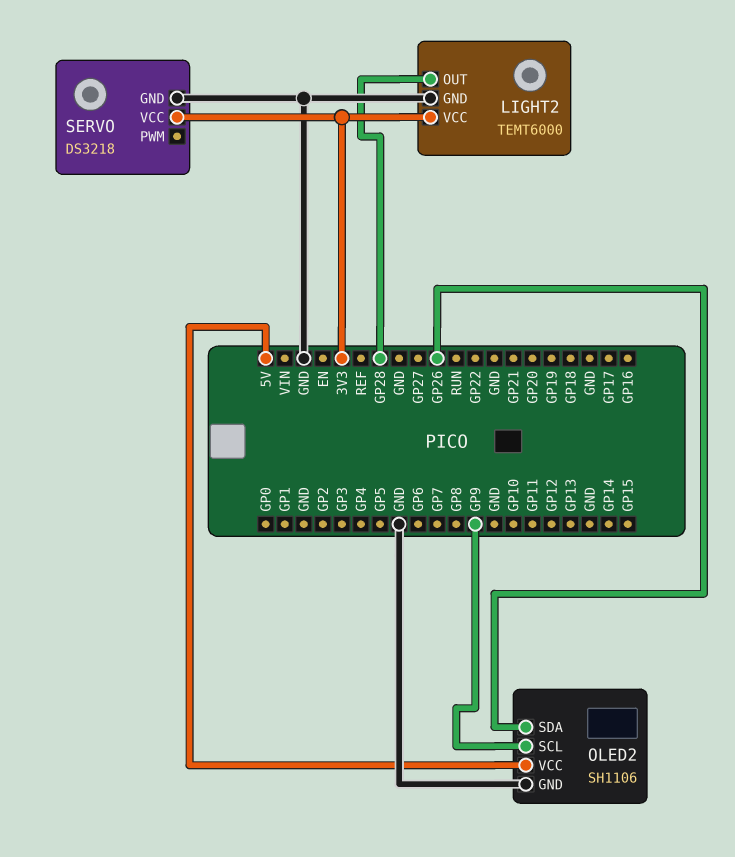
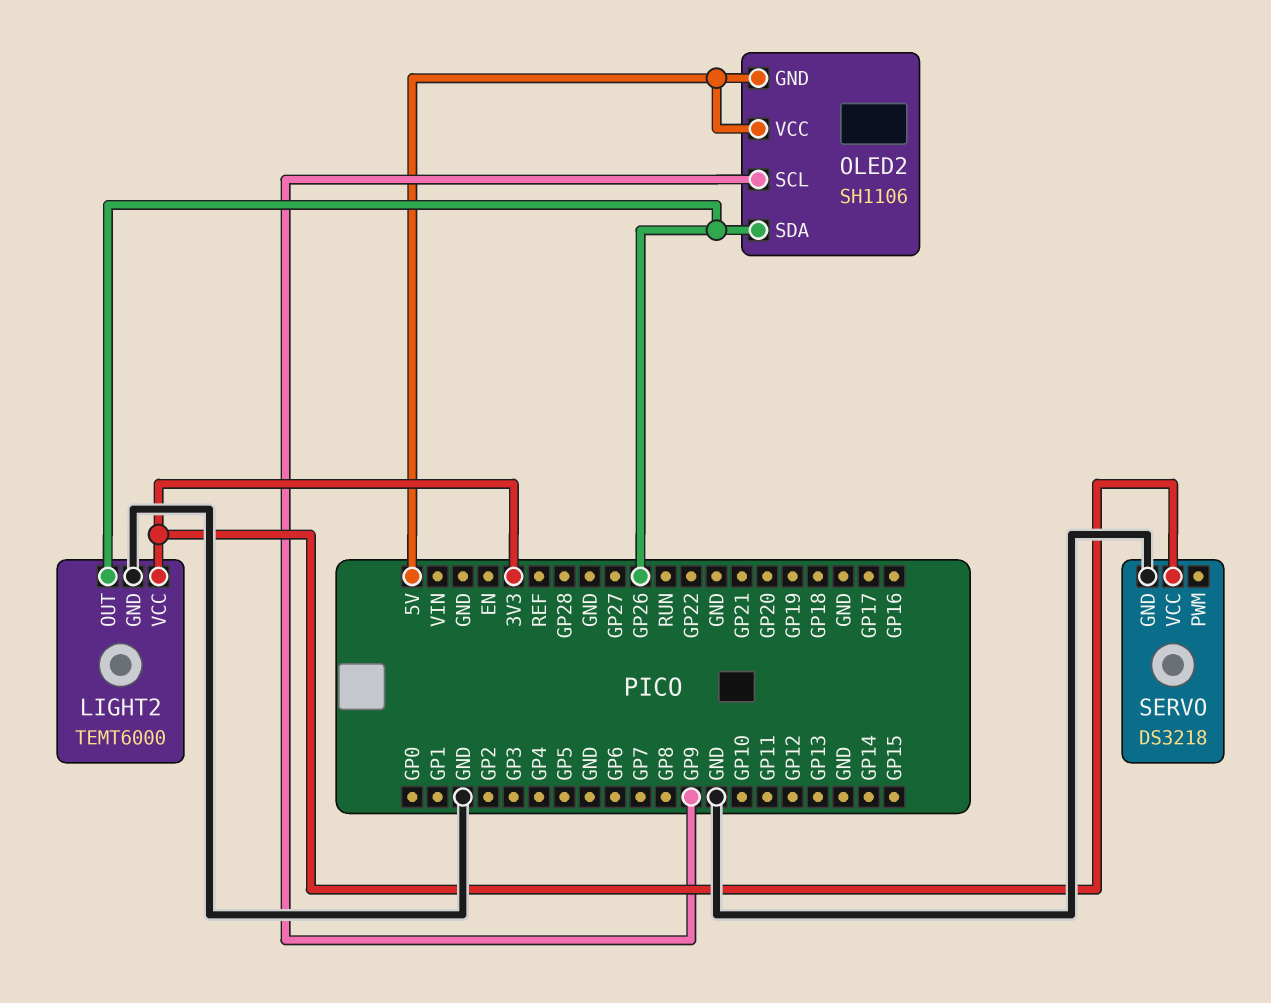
LIGHT2 pin OUT: GP28 -> GP26
OLED2 pin GND: GND -> 5V

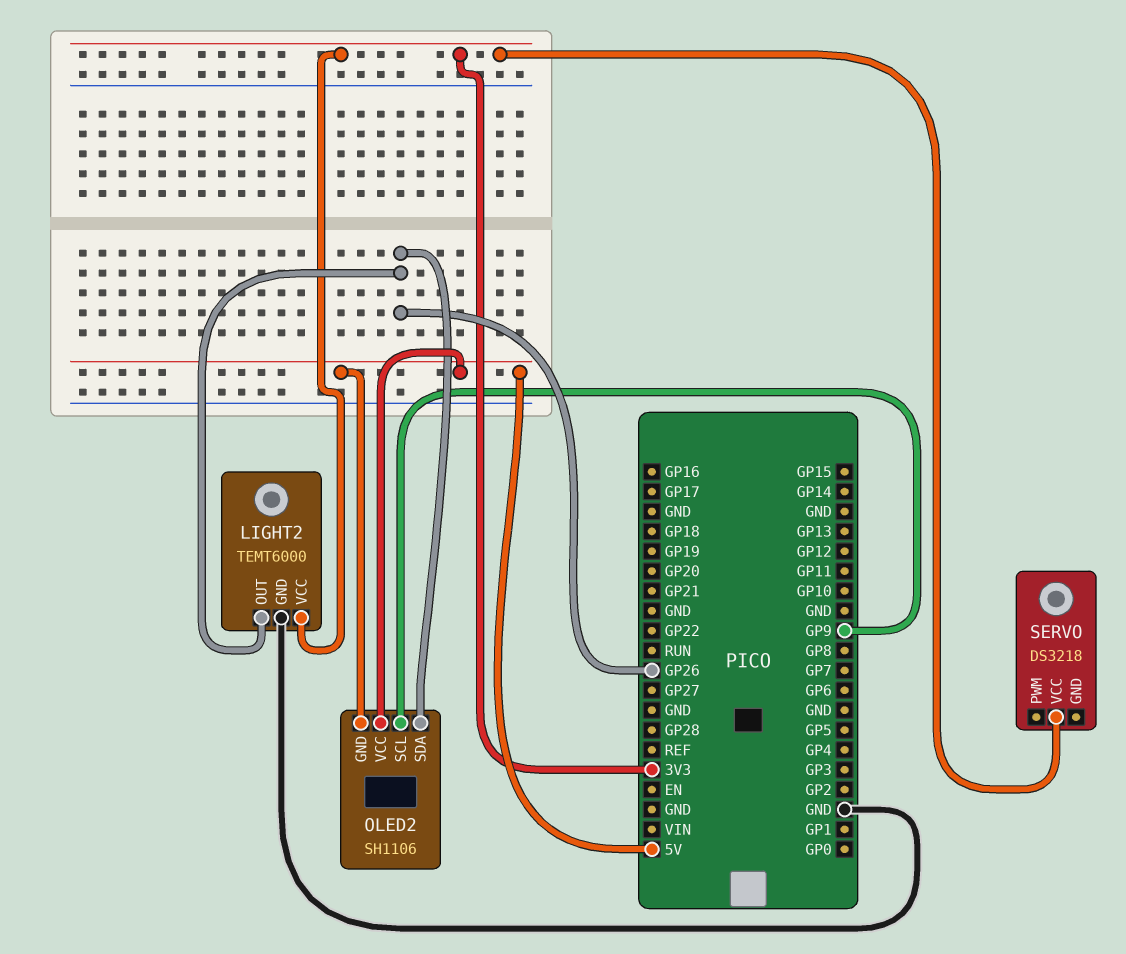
SERVO pin GND: GND -> none

